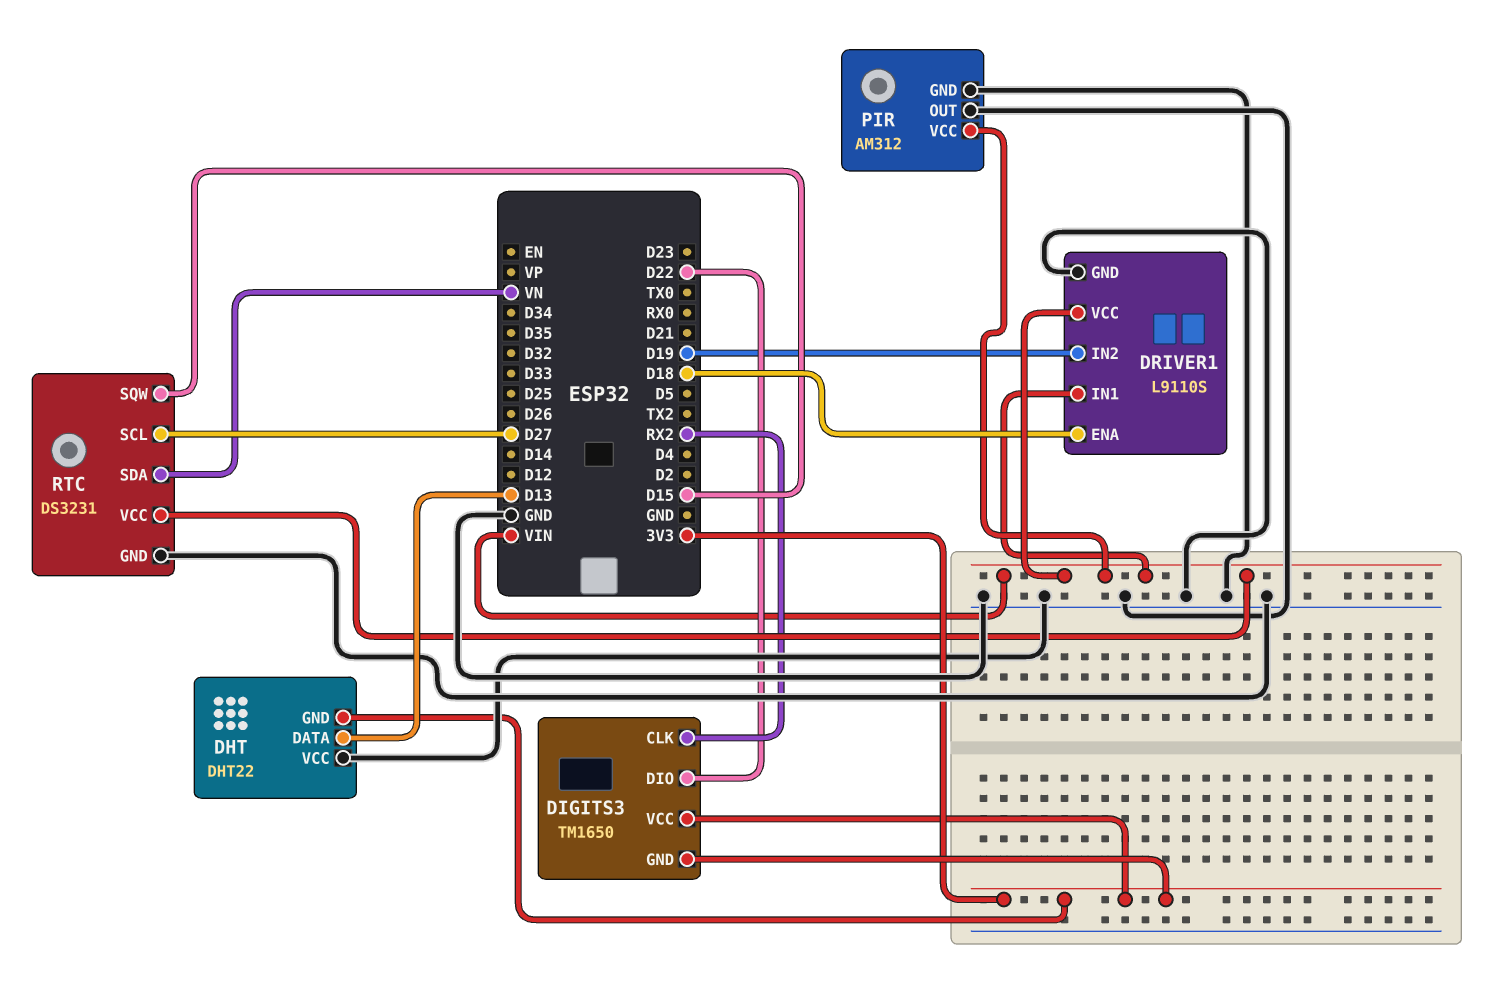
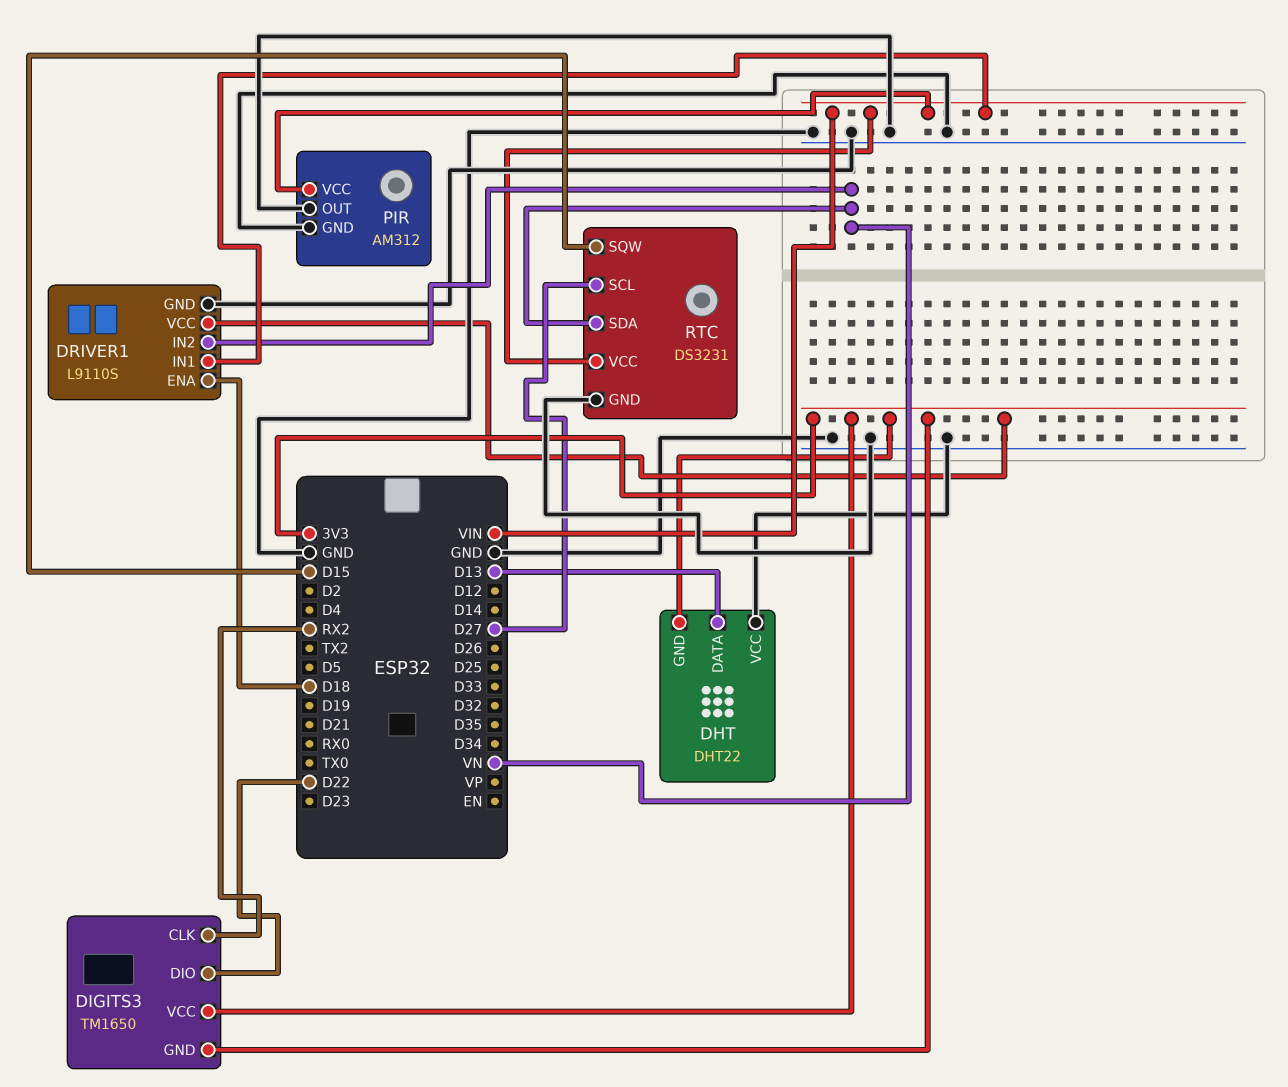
DRIVER1 pin IN2: D19 -> VN
DRIVER1 pin VCC: VIN -> 3V3

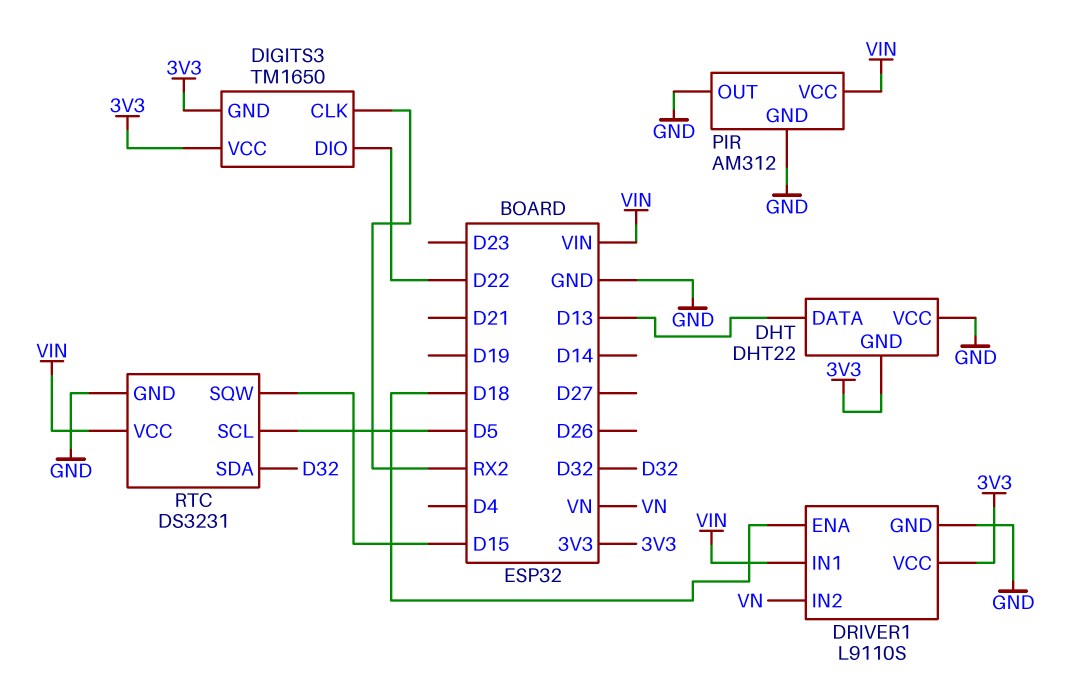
RTC pin SCL: D27 -> D5
RTC pin SDA: VN -> D32

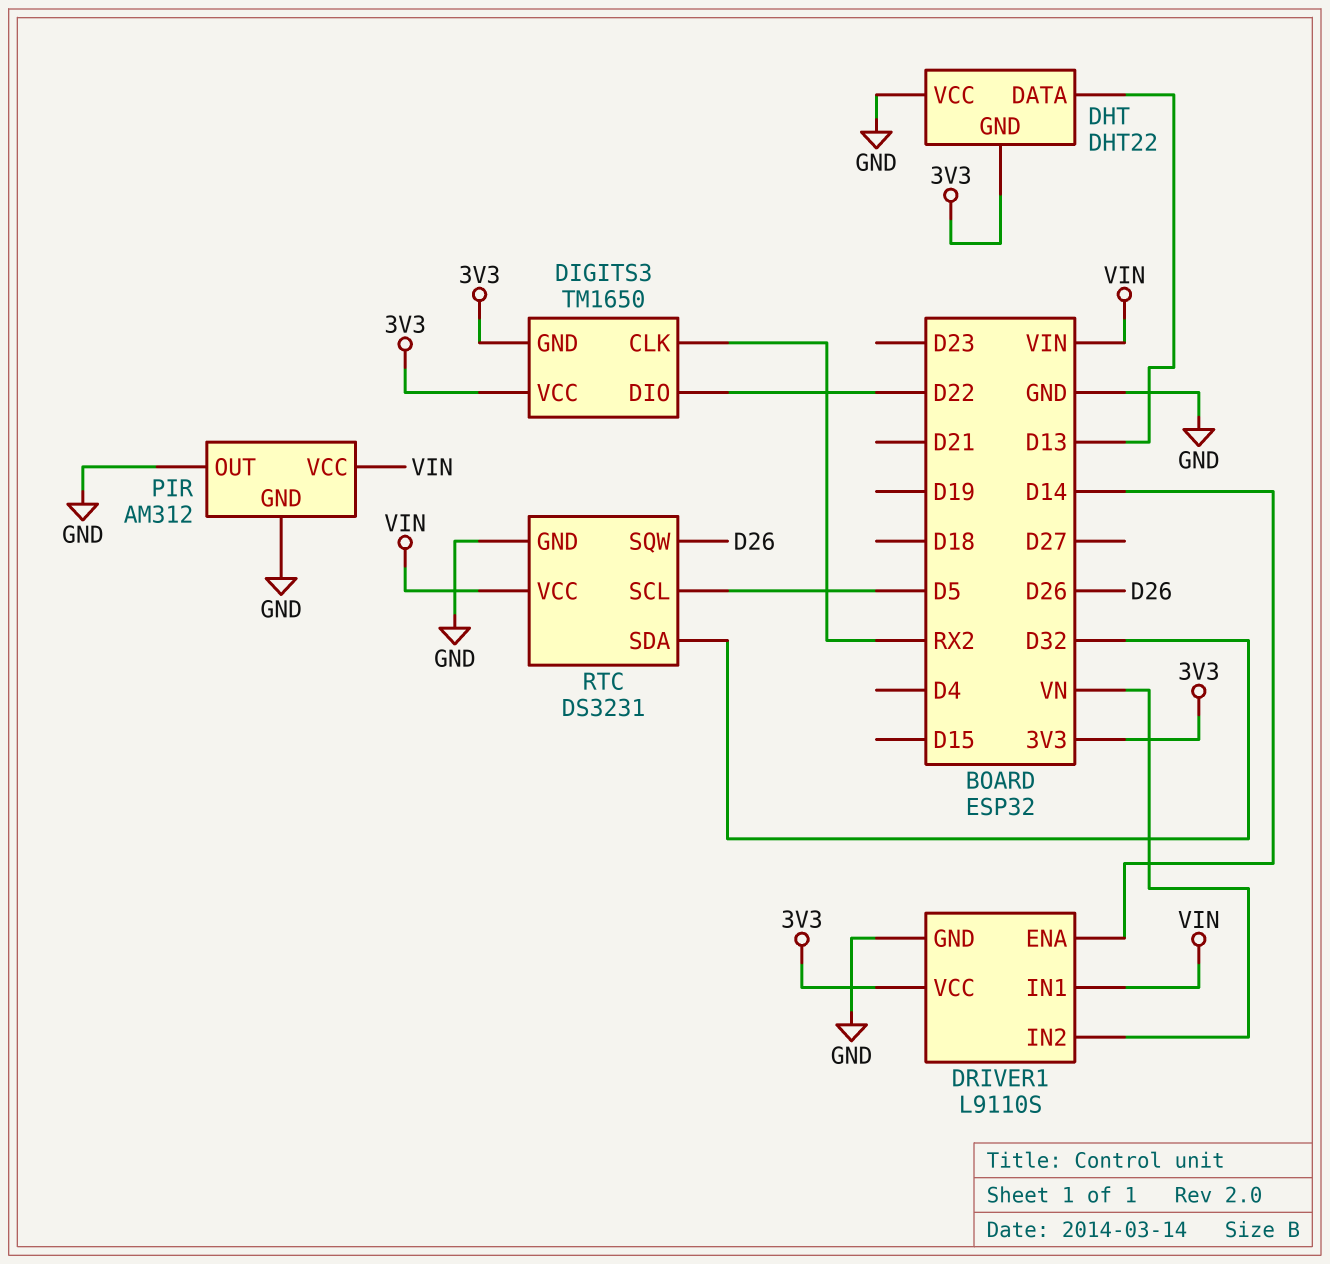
DRIVER1 pin ENA: D18 -> D14
RTC pin SQW: D15 -> D26

